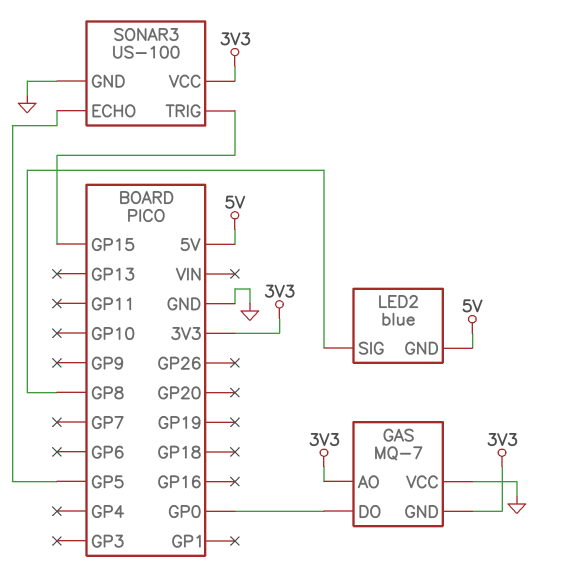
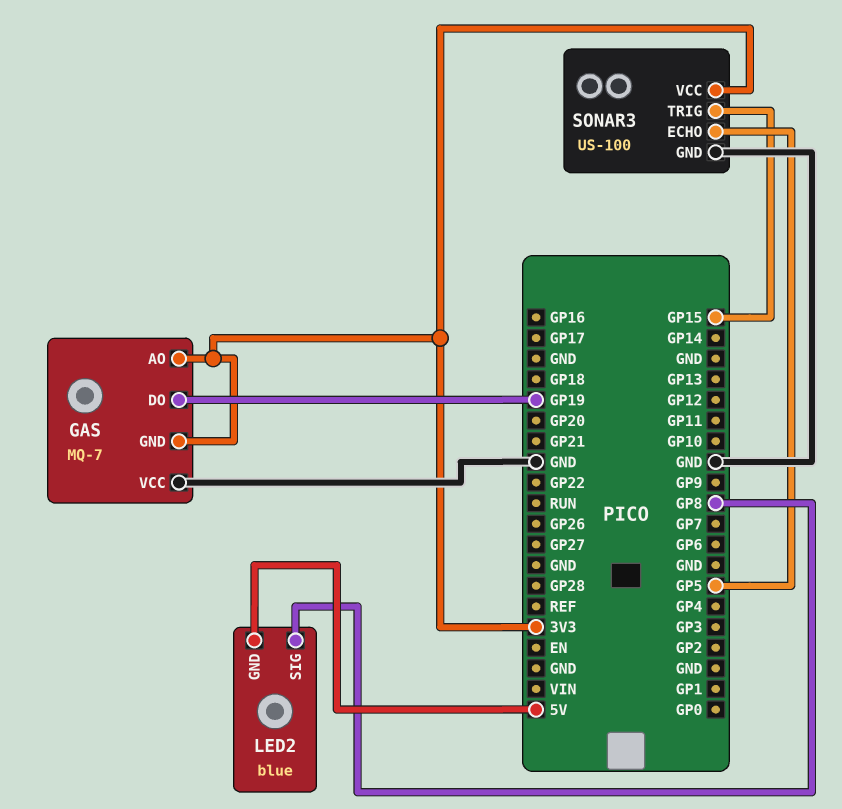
GAS pin DO: GP0 -> GP19

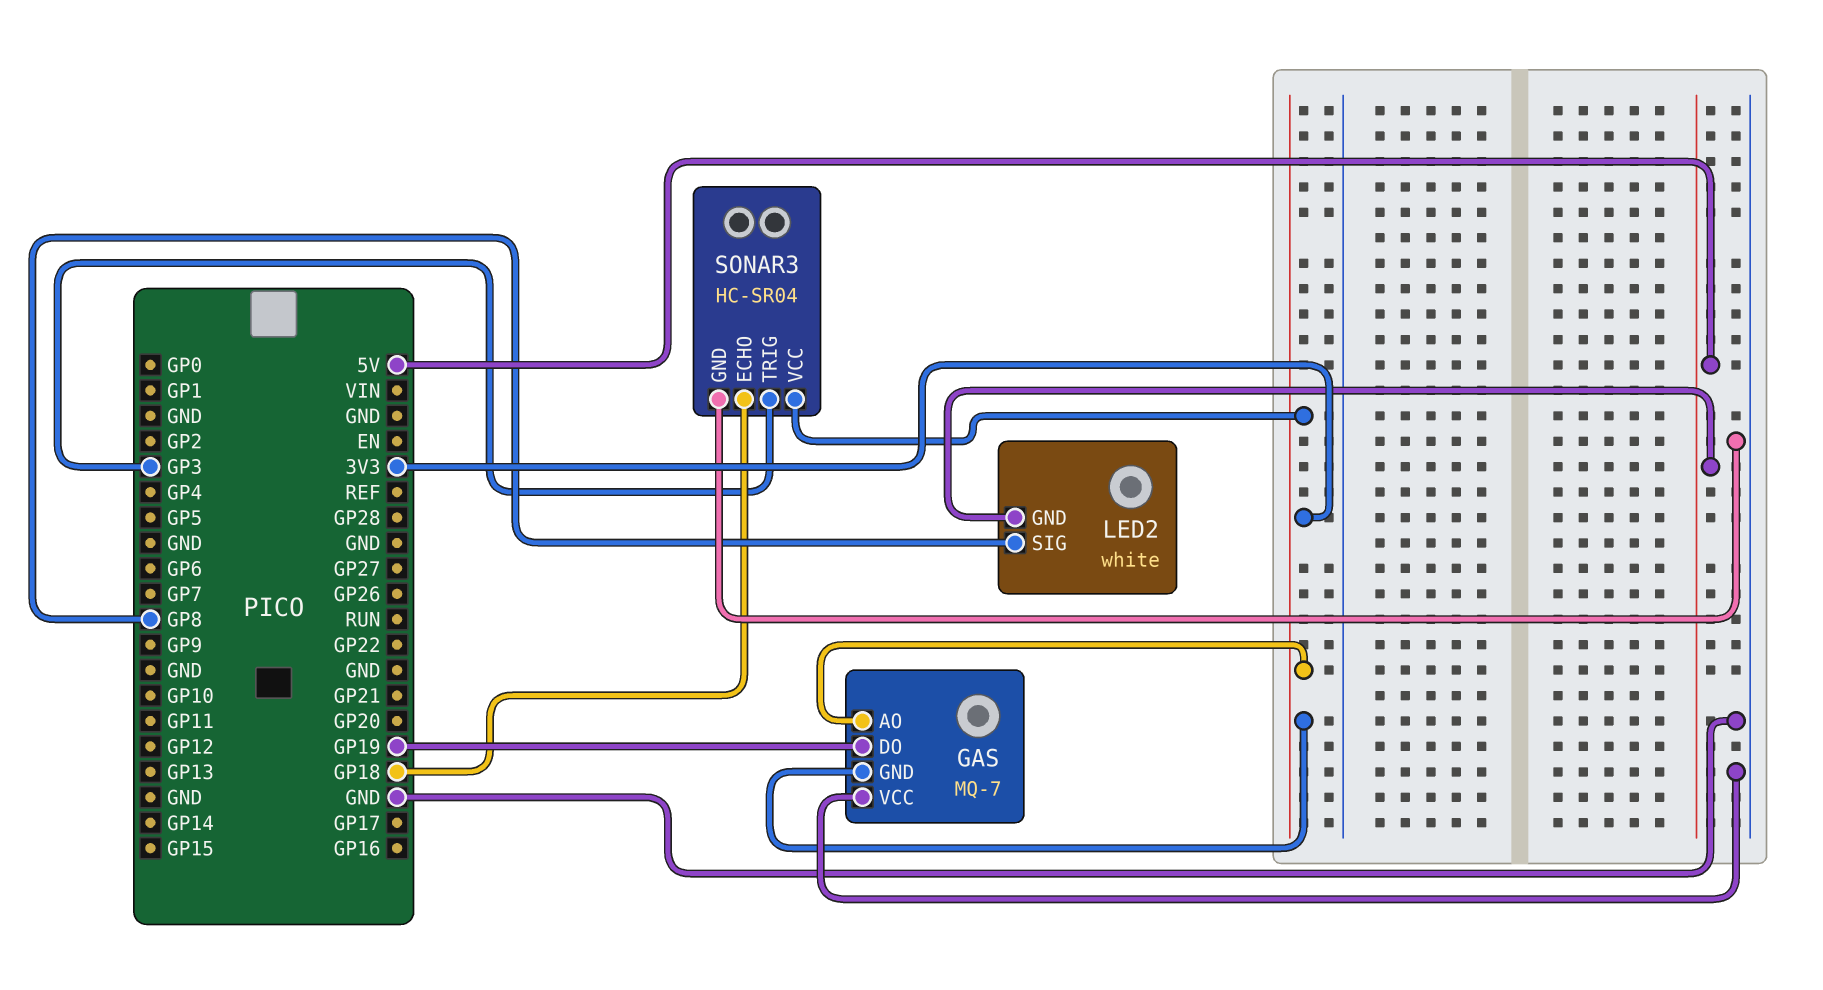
LED2: blue -> white
SONAR3: US-100 -> HC-SR04
SONAR3 pin ECHO: GP5 -> GP18
SONAR3 pin TRIG: GP15 -> GP3

